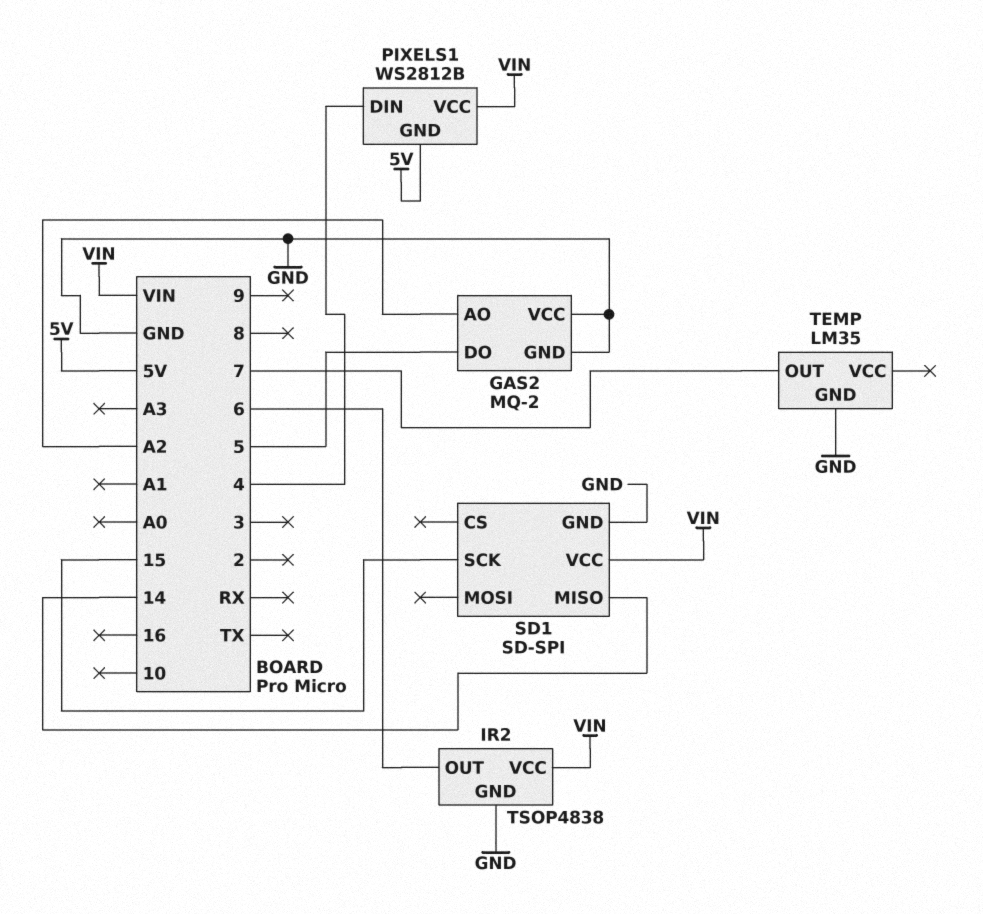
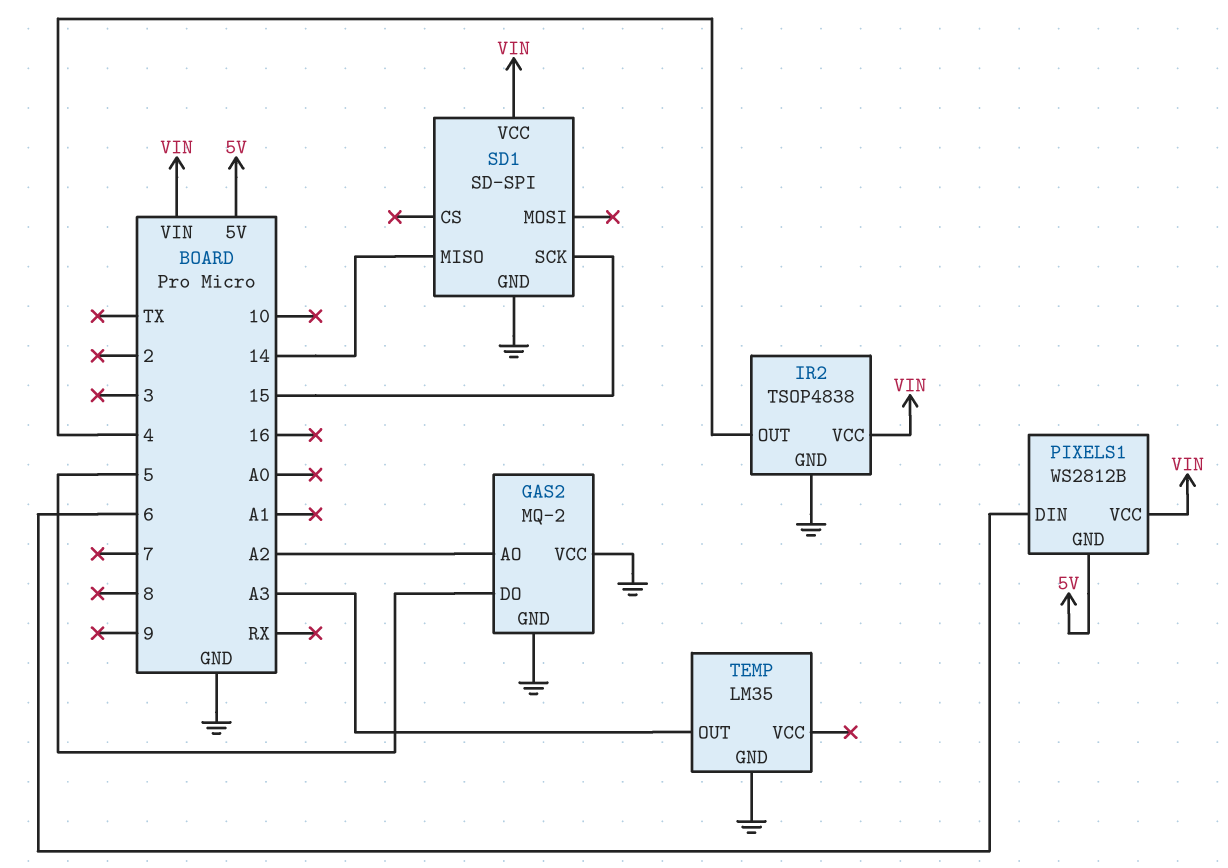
IR2 pin OUT: 6 -> 4
PIXELS1 pin DIN: 4 -> 6
TEMP pin OUT: 7 -> A3

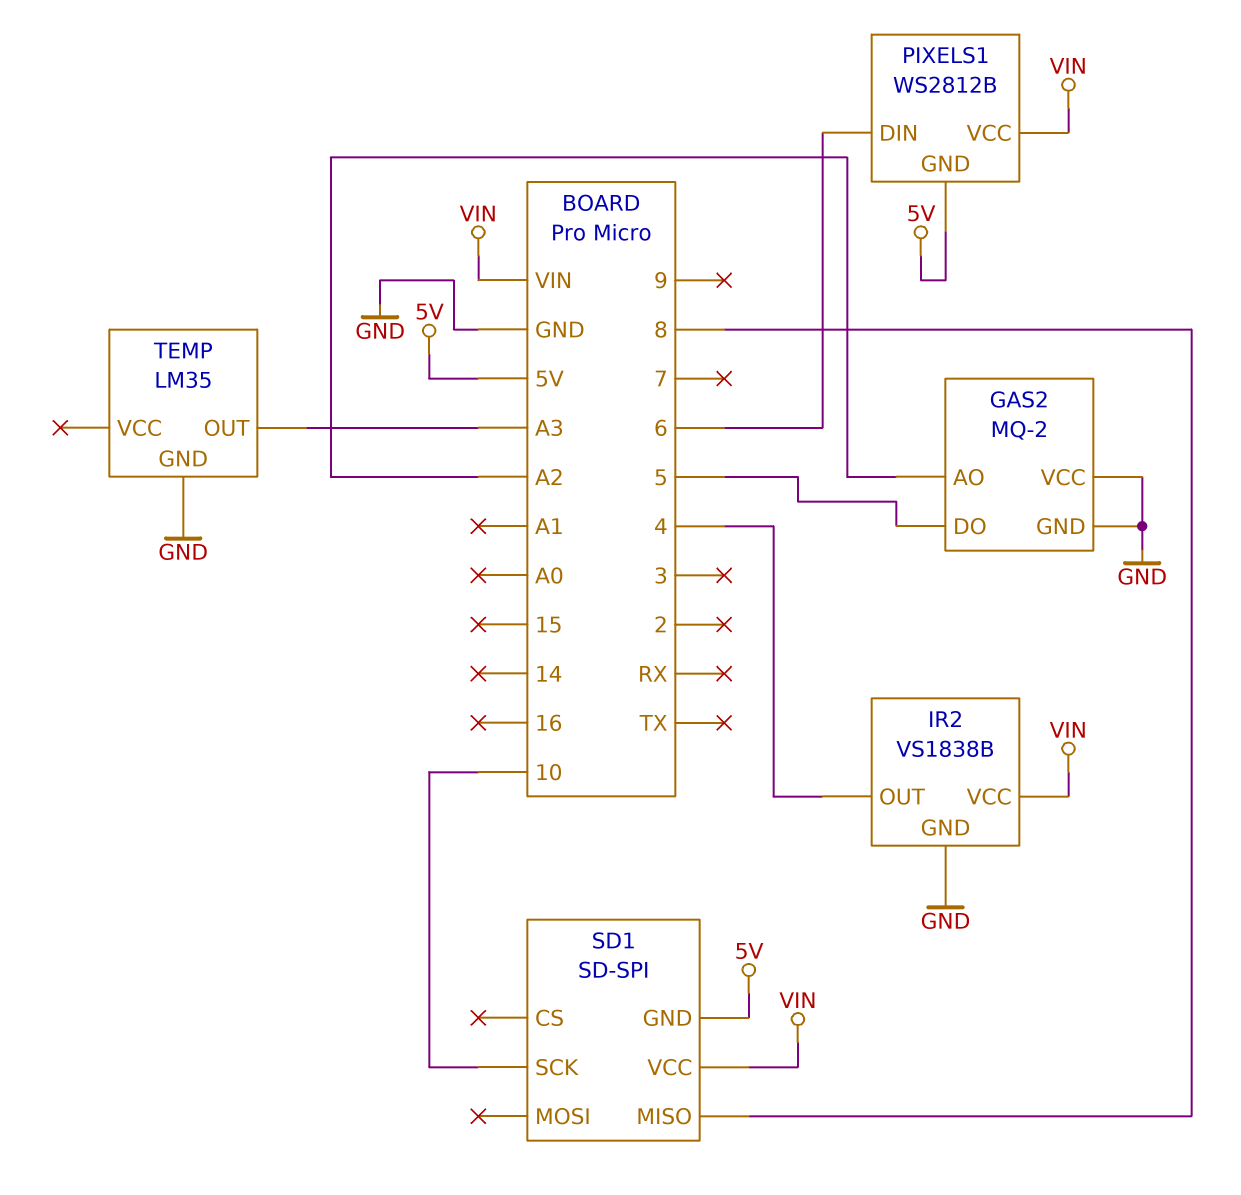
IR2: TSOP4838 -> VS1838B
SD1 pin GND: GND -> 5V
SD1 pin MISO: 14 -> 8
SD1 pin SCK: 15 -> 10

